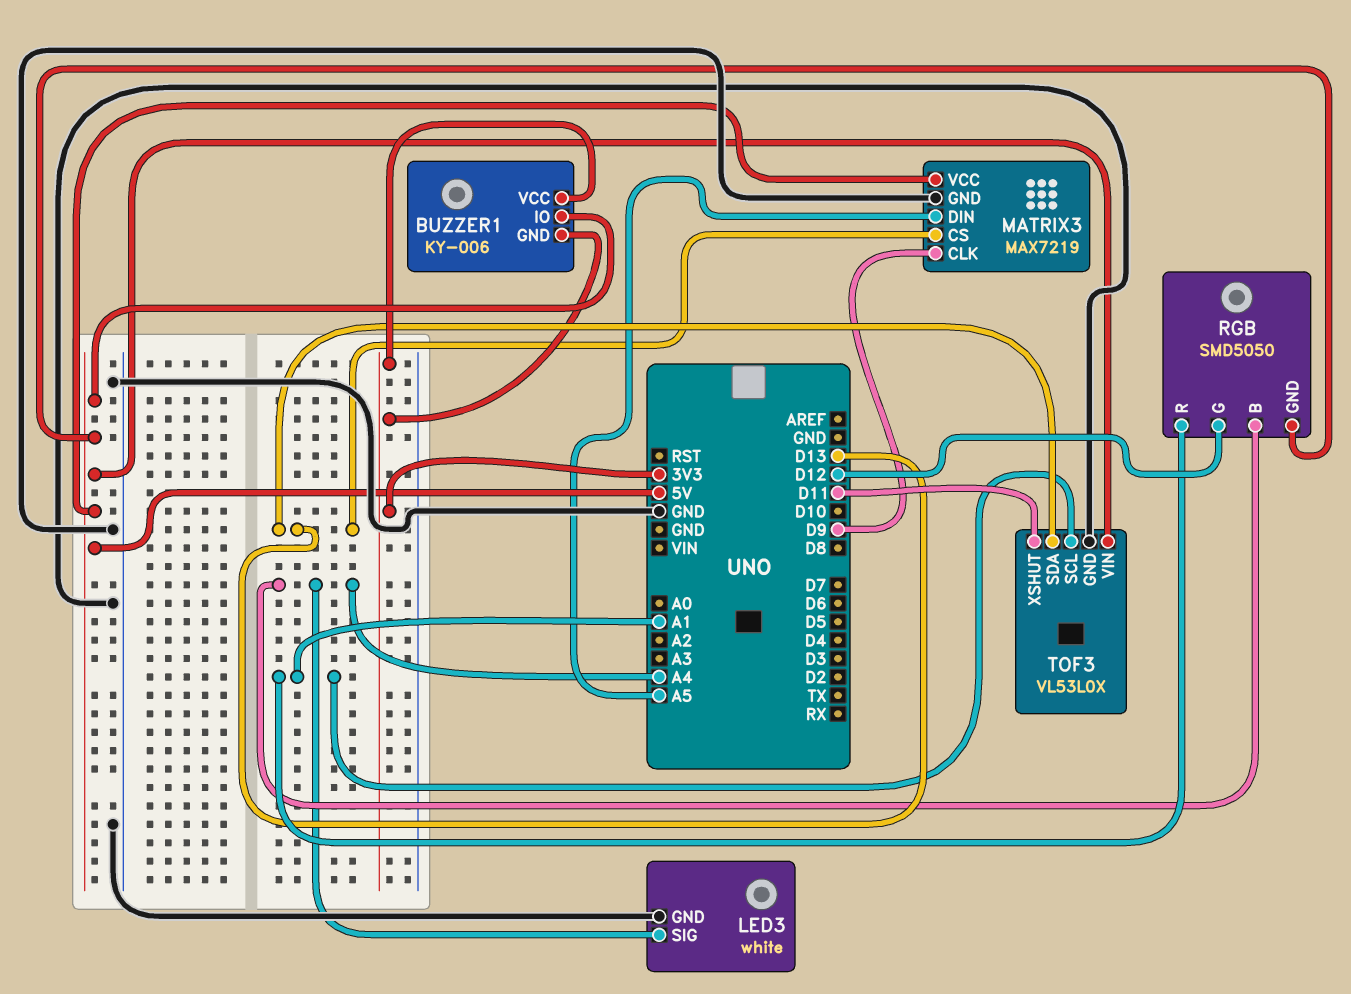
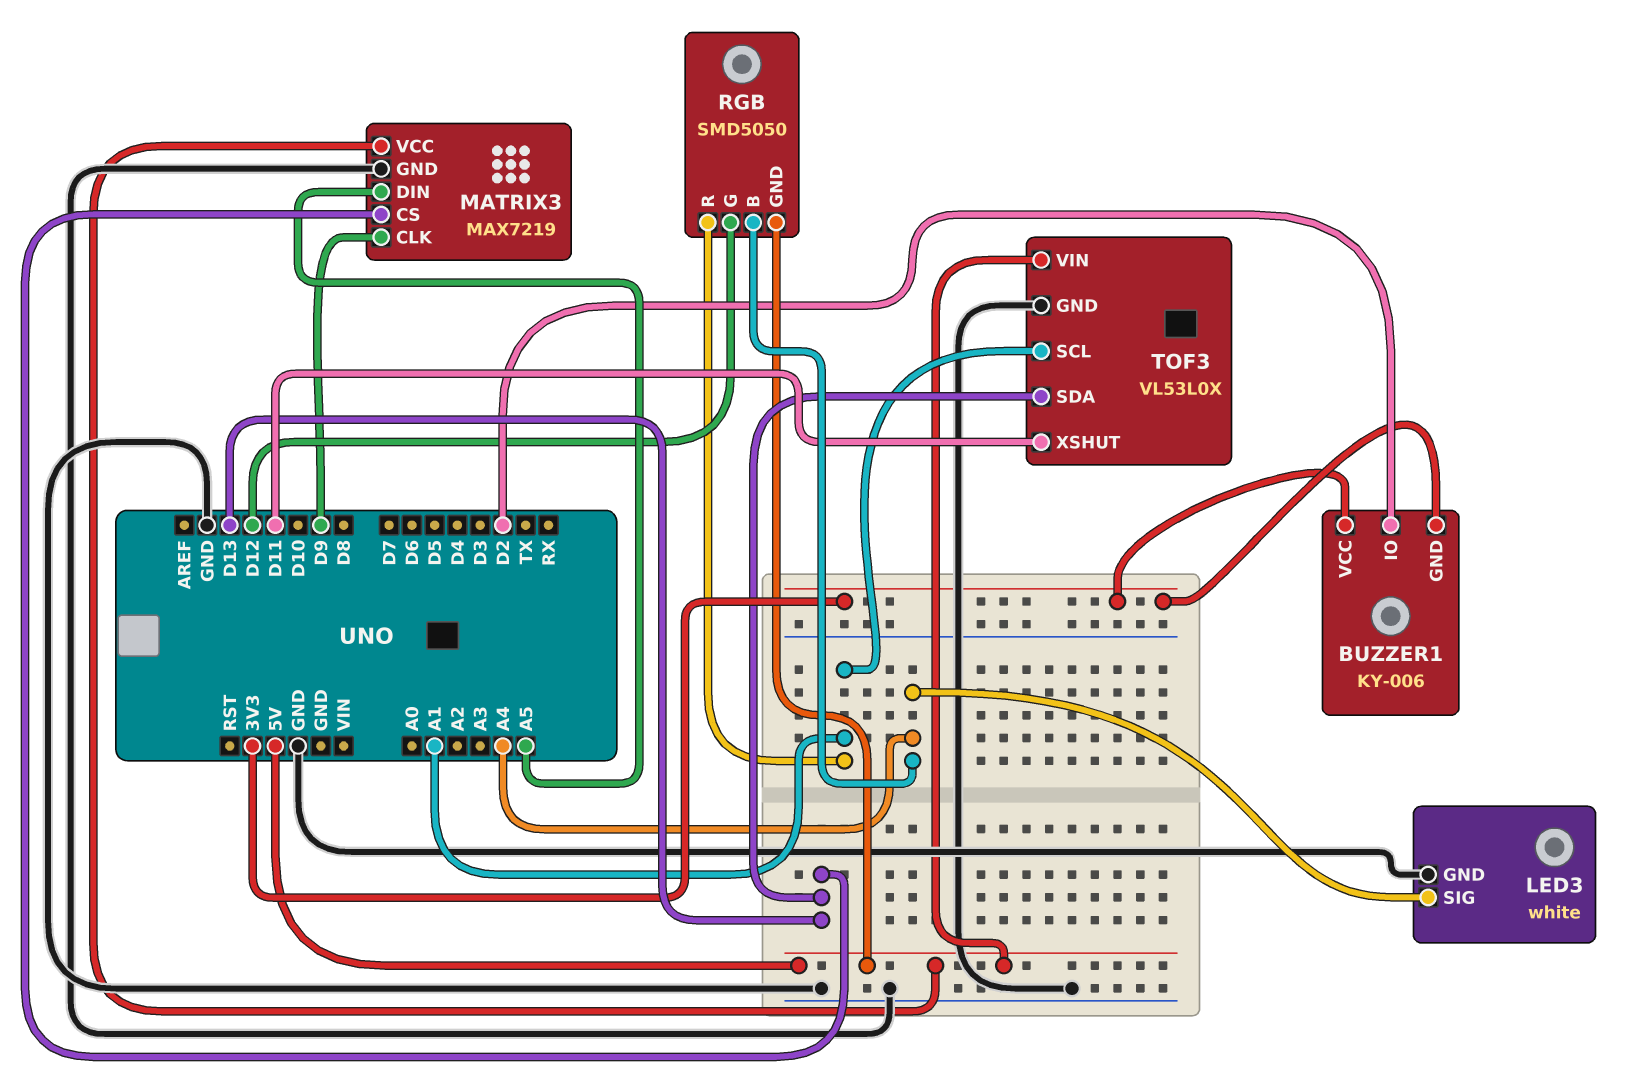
BUZZER1 pin IO: 5V -> D2

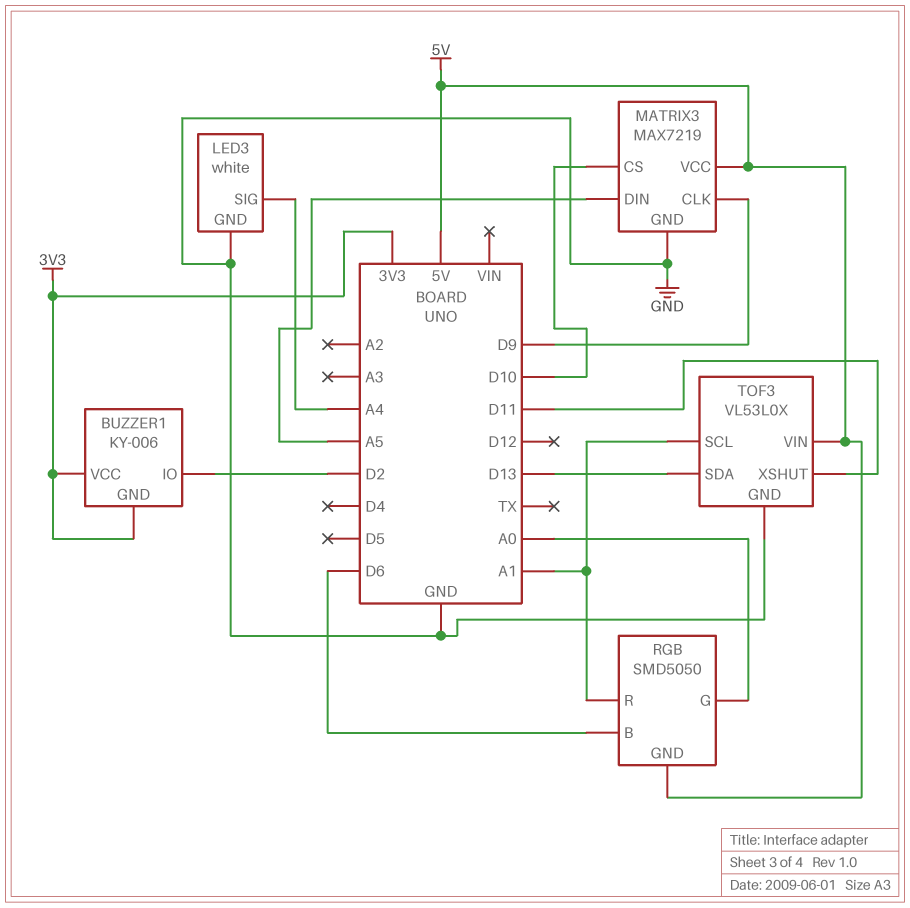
MATRIX3 pin CS: D13 -> D10
RGB pin B: A4 -> D6
RGB pin G: D12 -> A0

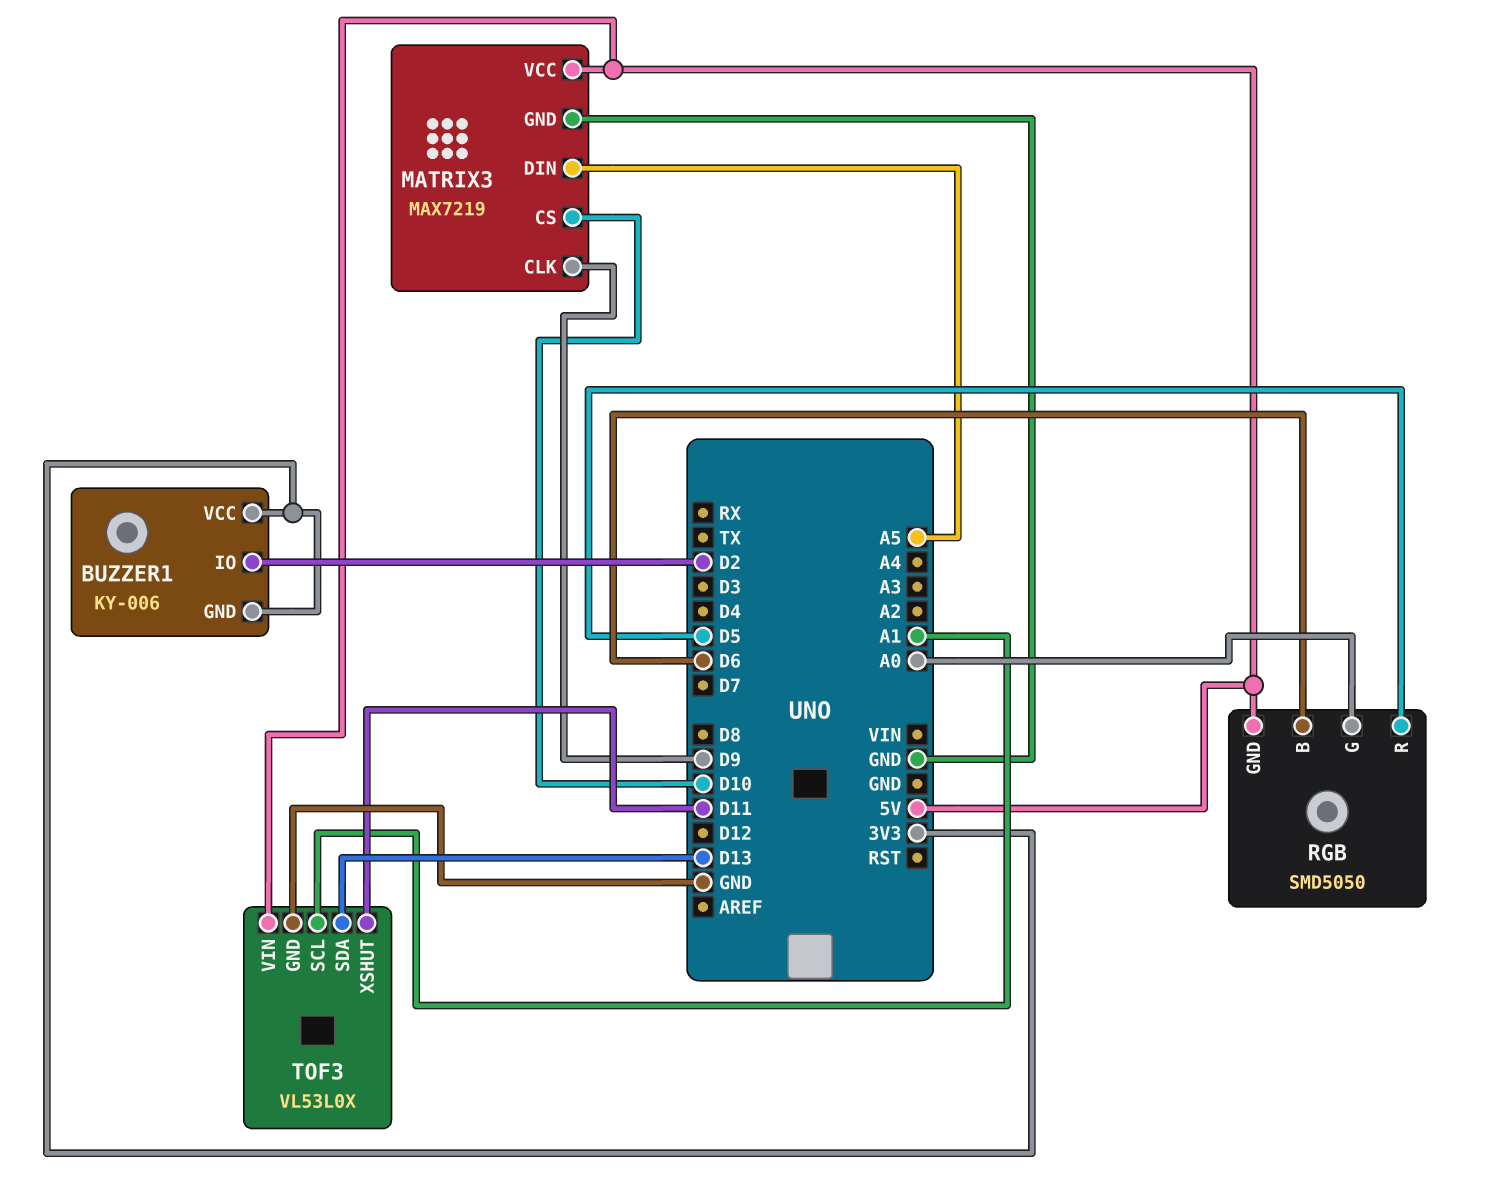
LED3: white -> none
LED3 pin GND: GND -> none
LED3 pin SIG: A4 -> none
RGB pin R: A1 -> D5

